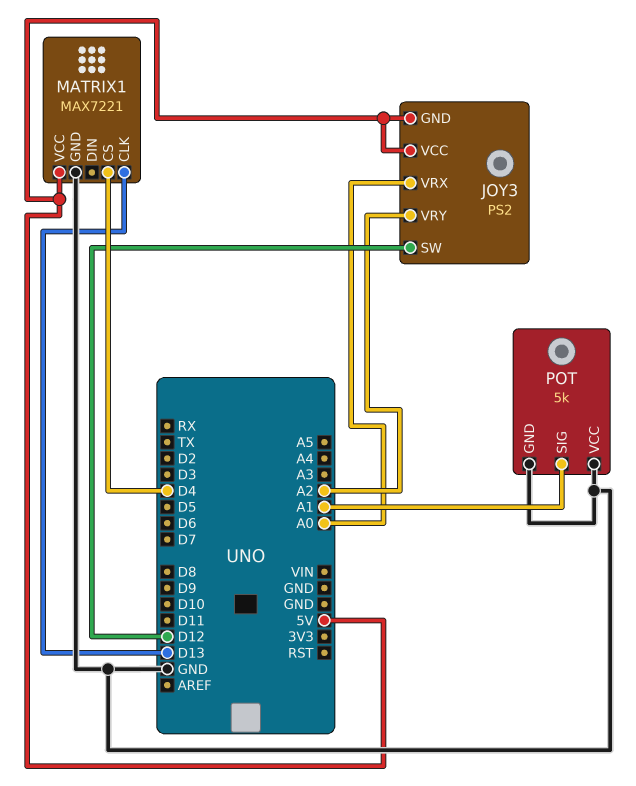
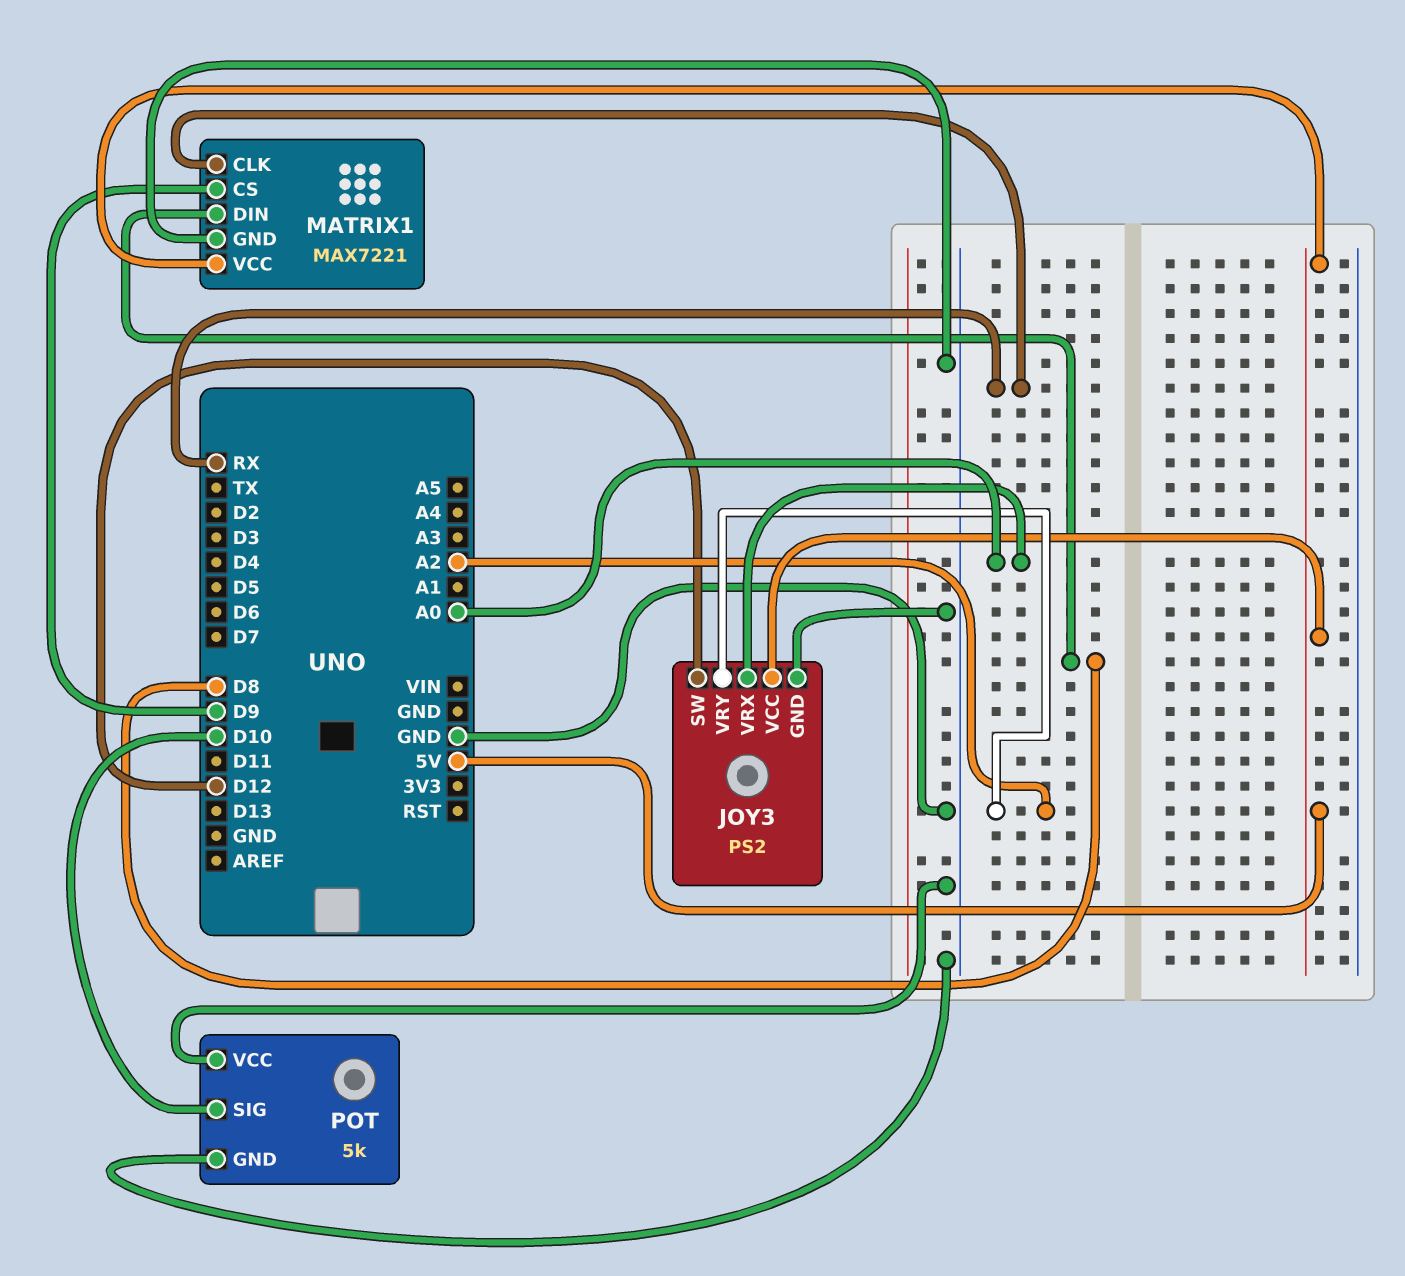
JOY3 pin GND: 5V -> GND
MATRIX1 pin CLK: D13 -> RX
MATRIX1 pin CS: D4 -> D9
MATRIX1 pin DIN: none -> D8
POT pin SIG: A1 -> D10

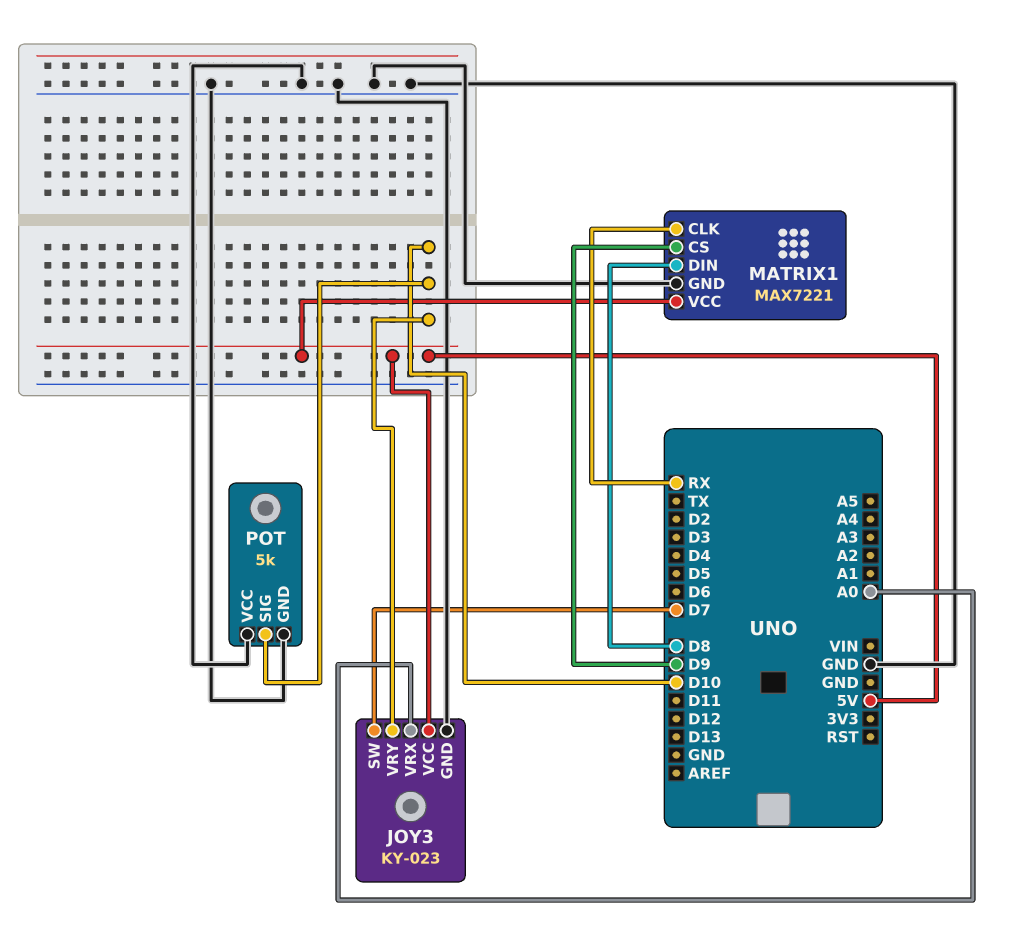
JOY3: PS2 -> KY-023
JOY3 pin SW: D12 -> D7
JOY3 pin VRY: A2 -> D10

